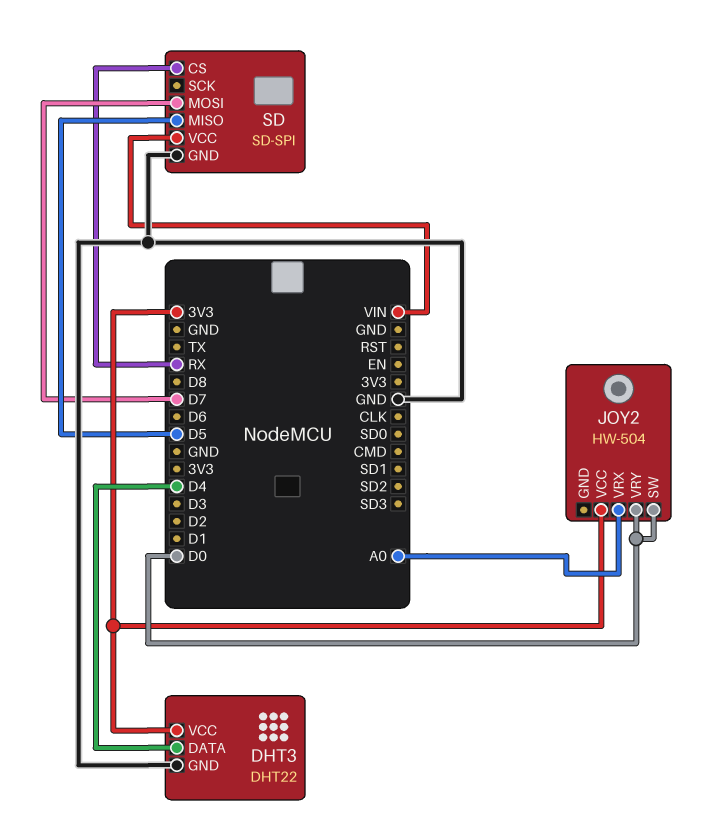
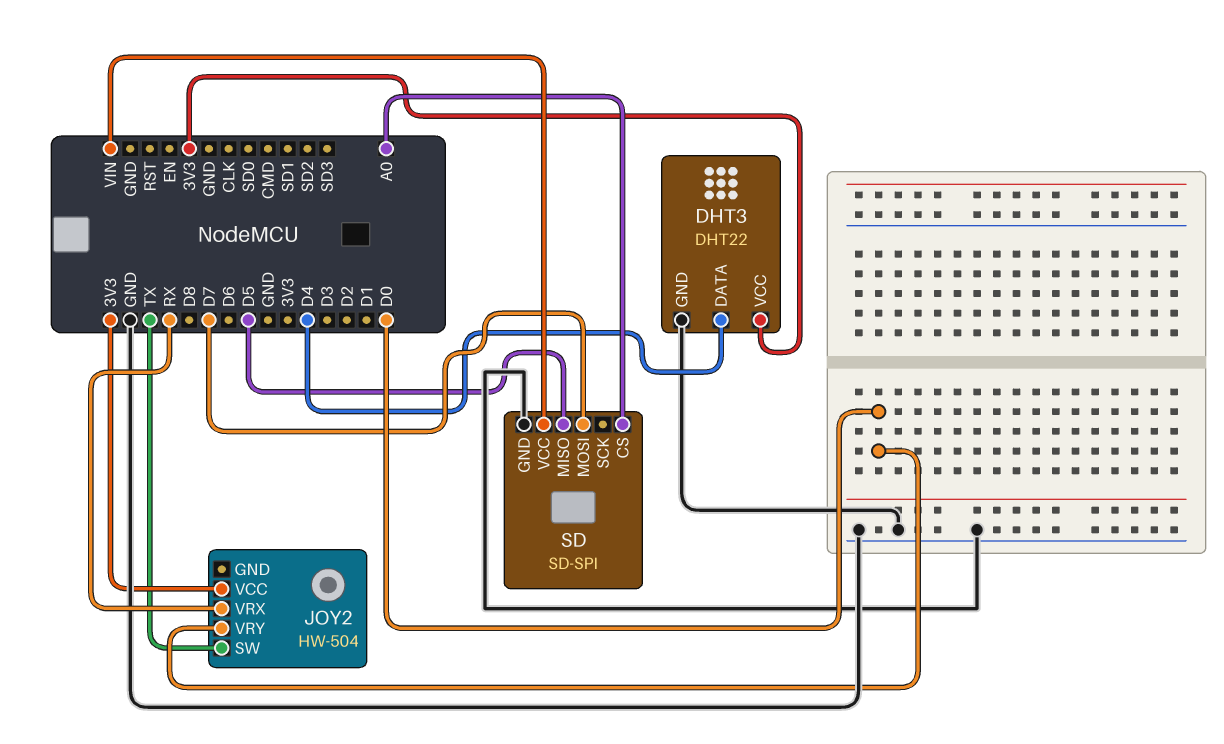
JOY2 pin SW: D0 -> TX
JOY2 pin VRX: A0 -> RX
SD pin CS: RX -> A0

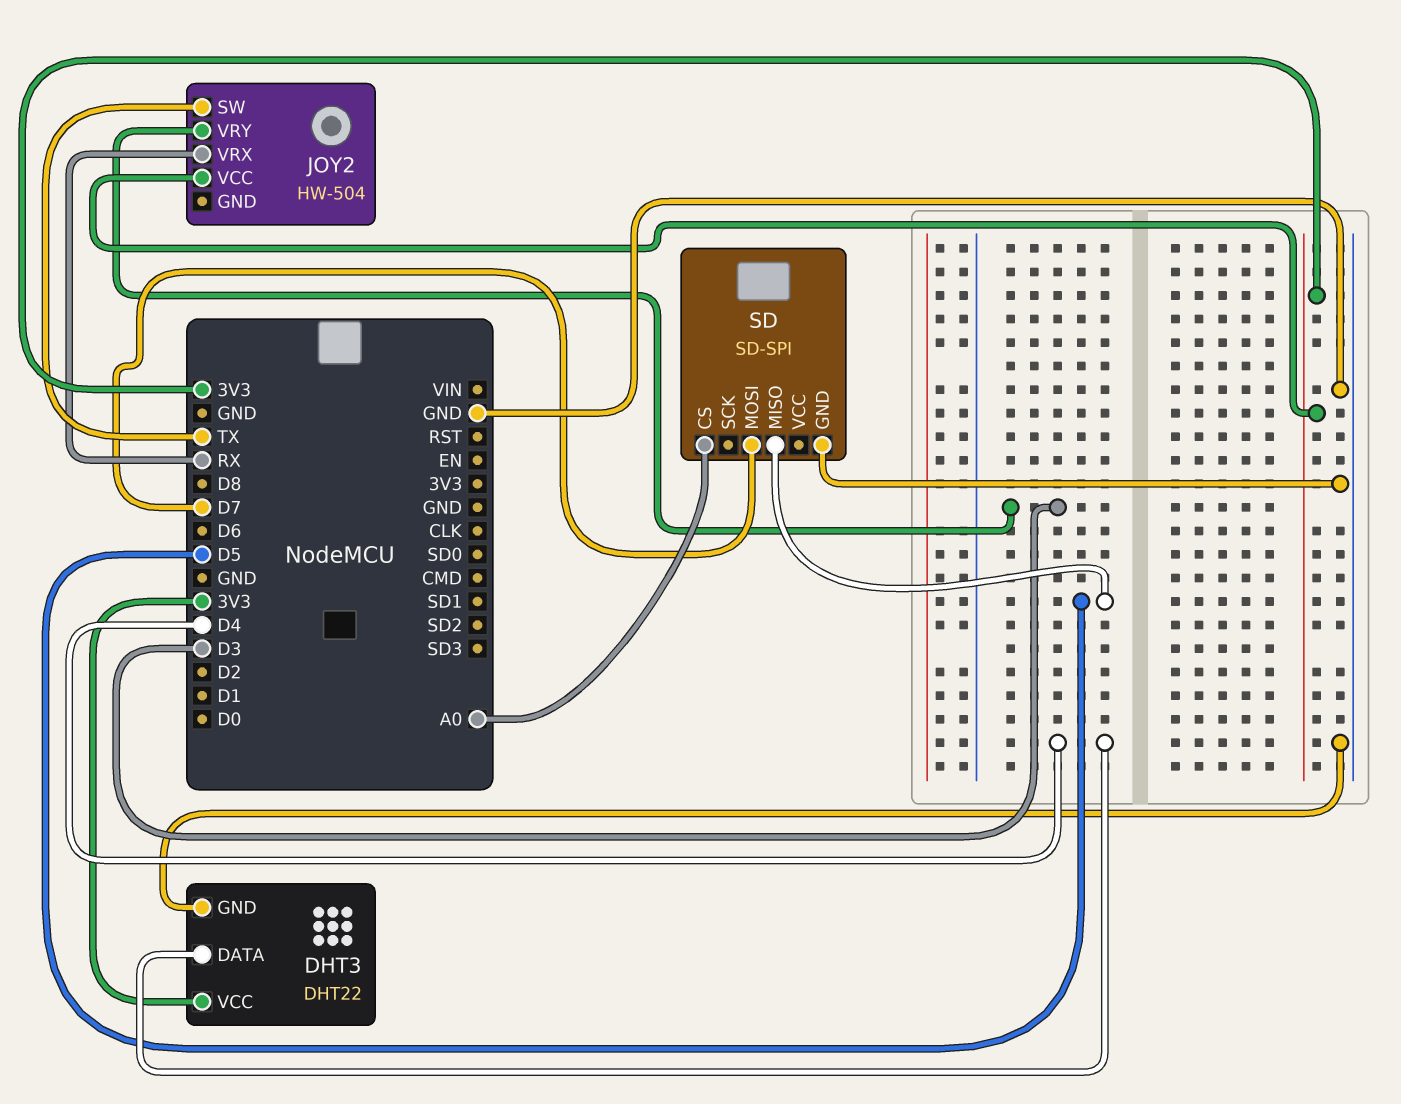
JOY2 pin VRY: D0 -> D3
SD pin VCC: VIN -> none

